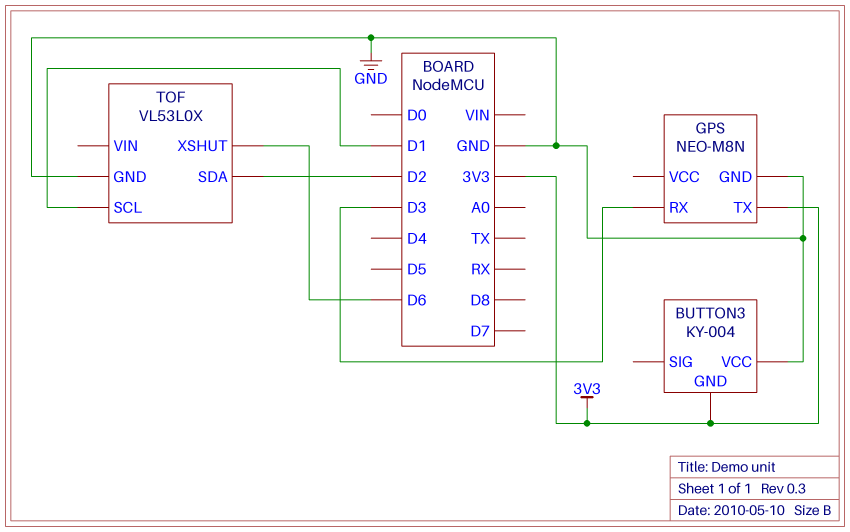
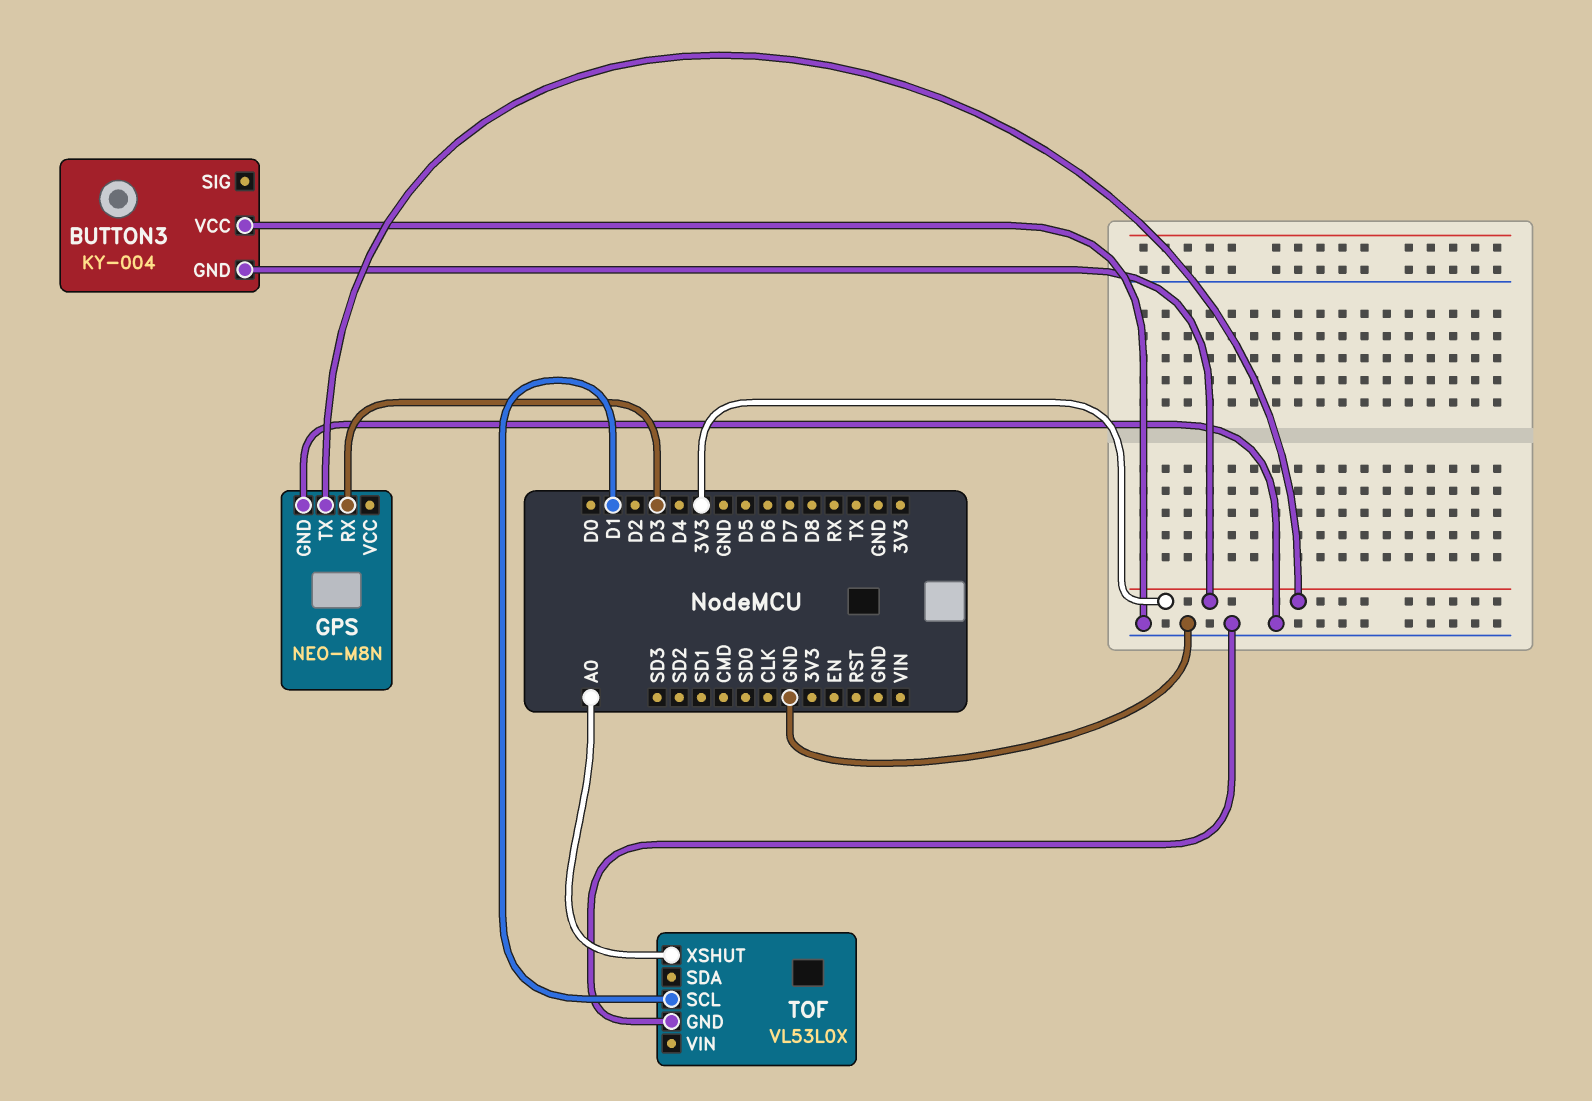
TOF pin SDA: D2 -> none
TOF pin XSHUT: D6 -> A0

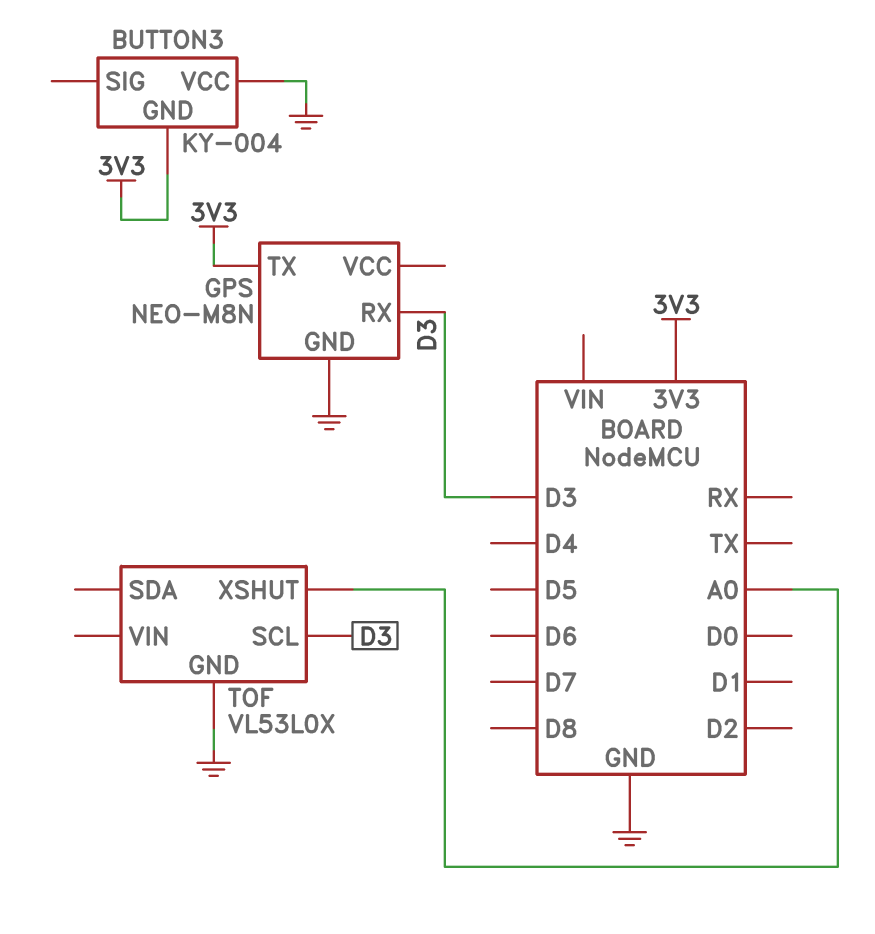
TOF pin SCL: D1 -> D3

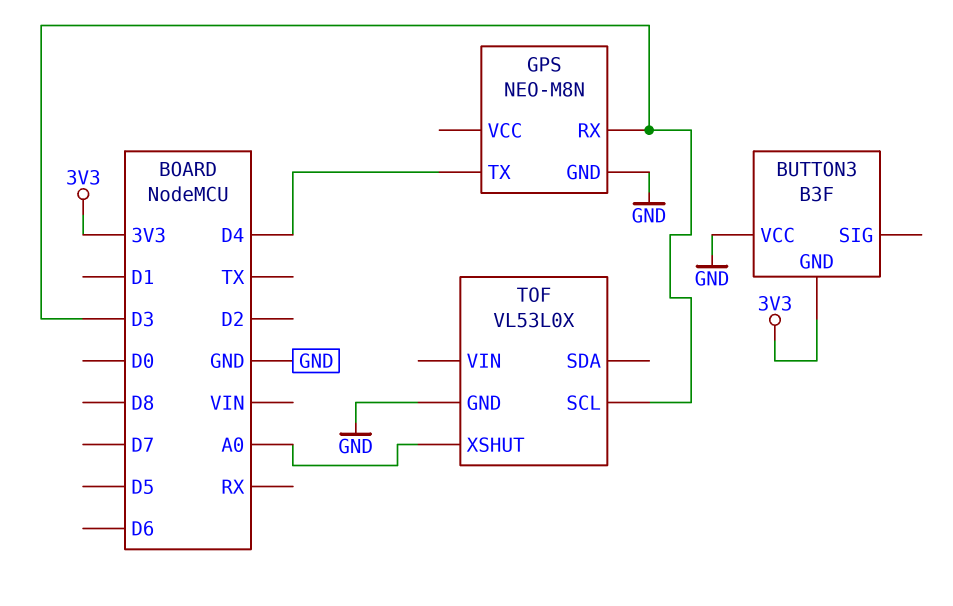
BUTTON3: KY-004 -> B3F
GPS pin TX: 3V3 -> D4

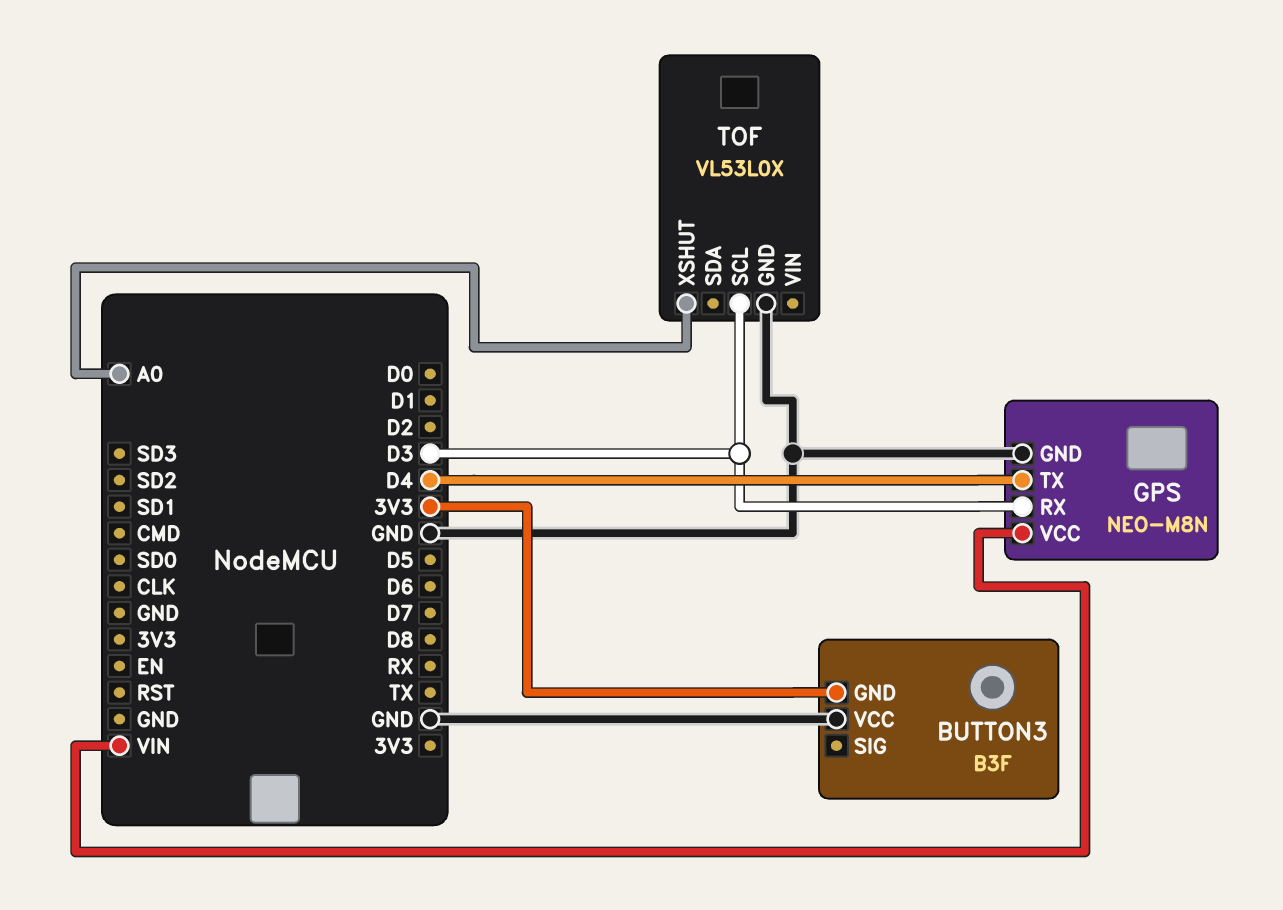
GPS pin VCC: none -> VIN

